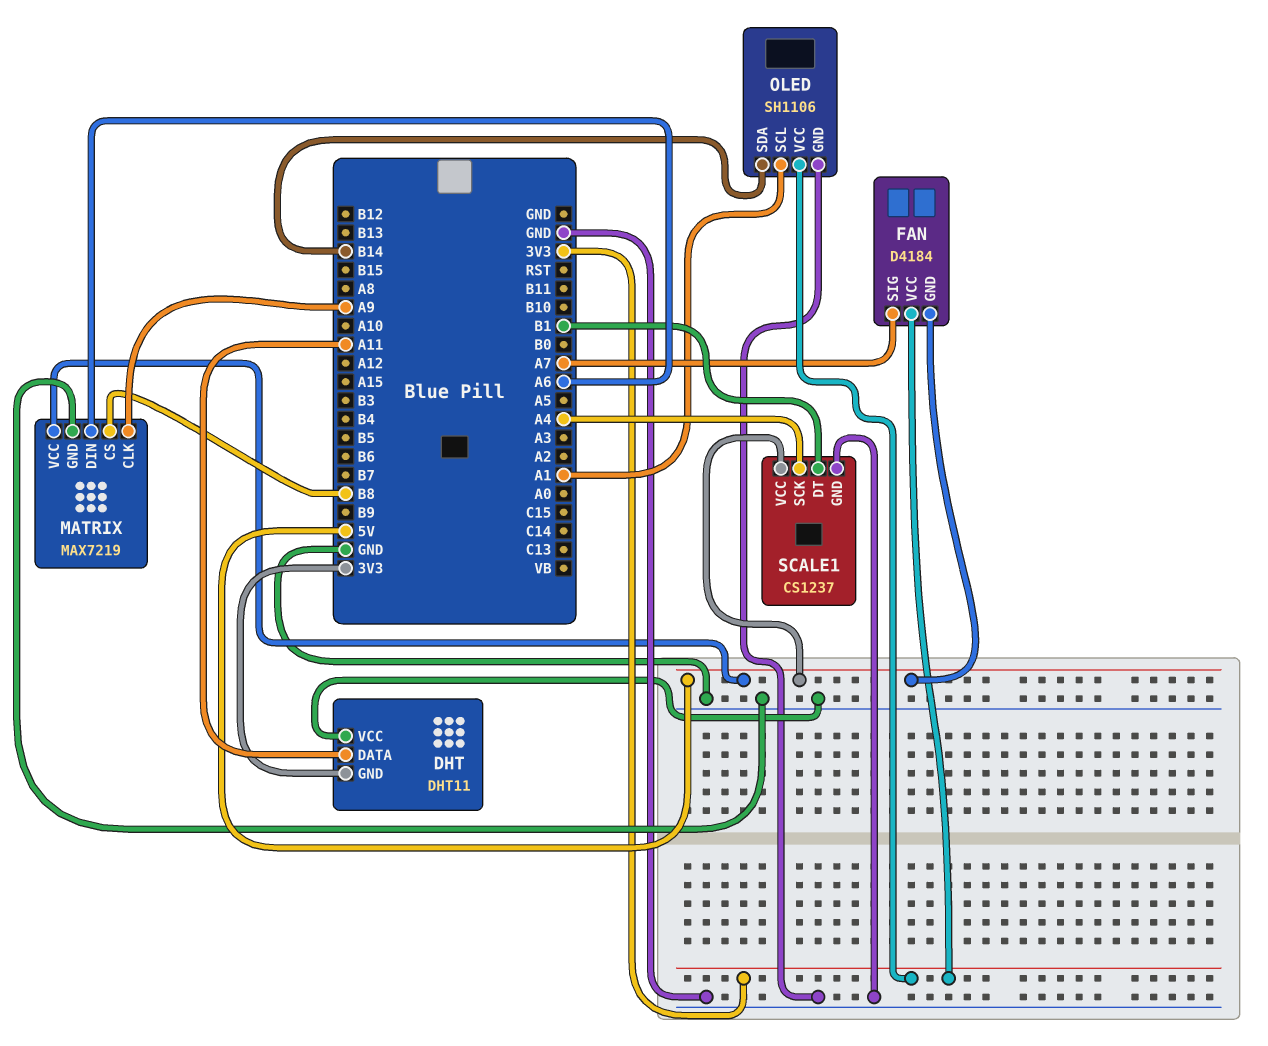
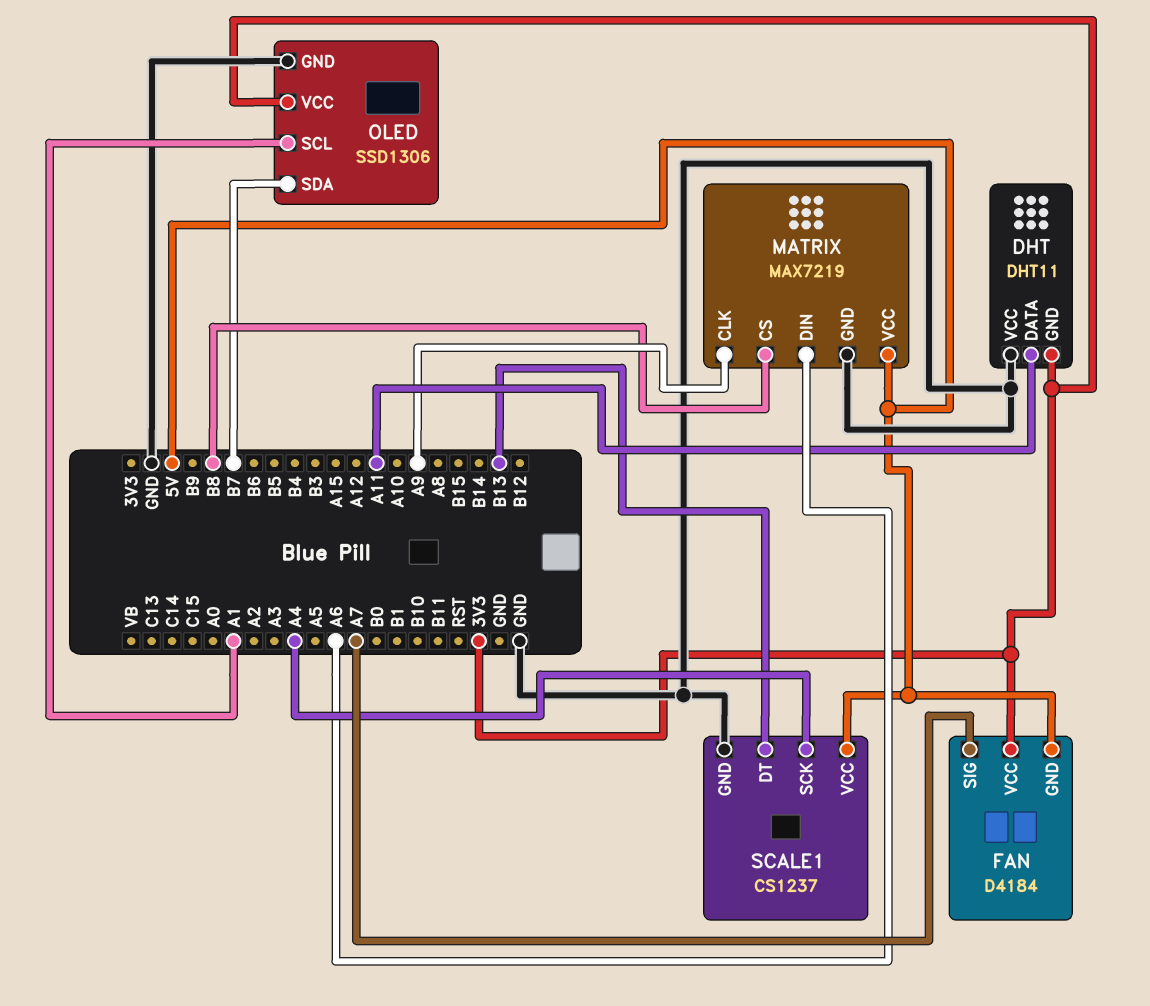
OLED: SH1106 -> SSD1306
OLED pin SDA: B14 -> B7
SCALE1 pin DT: B1 -> B13

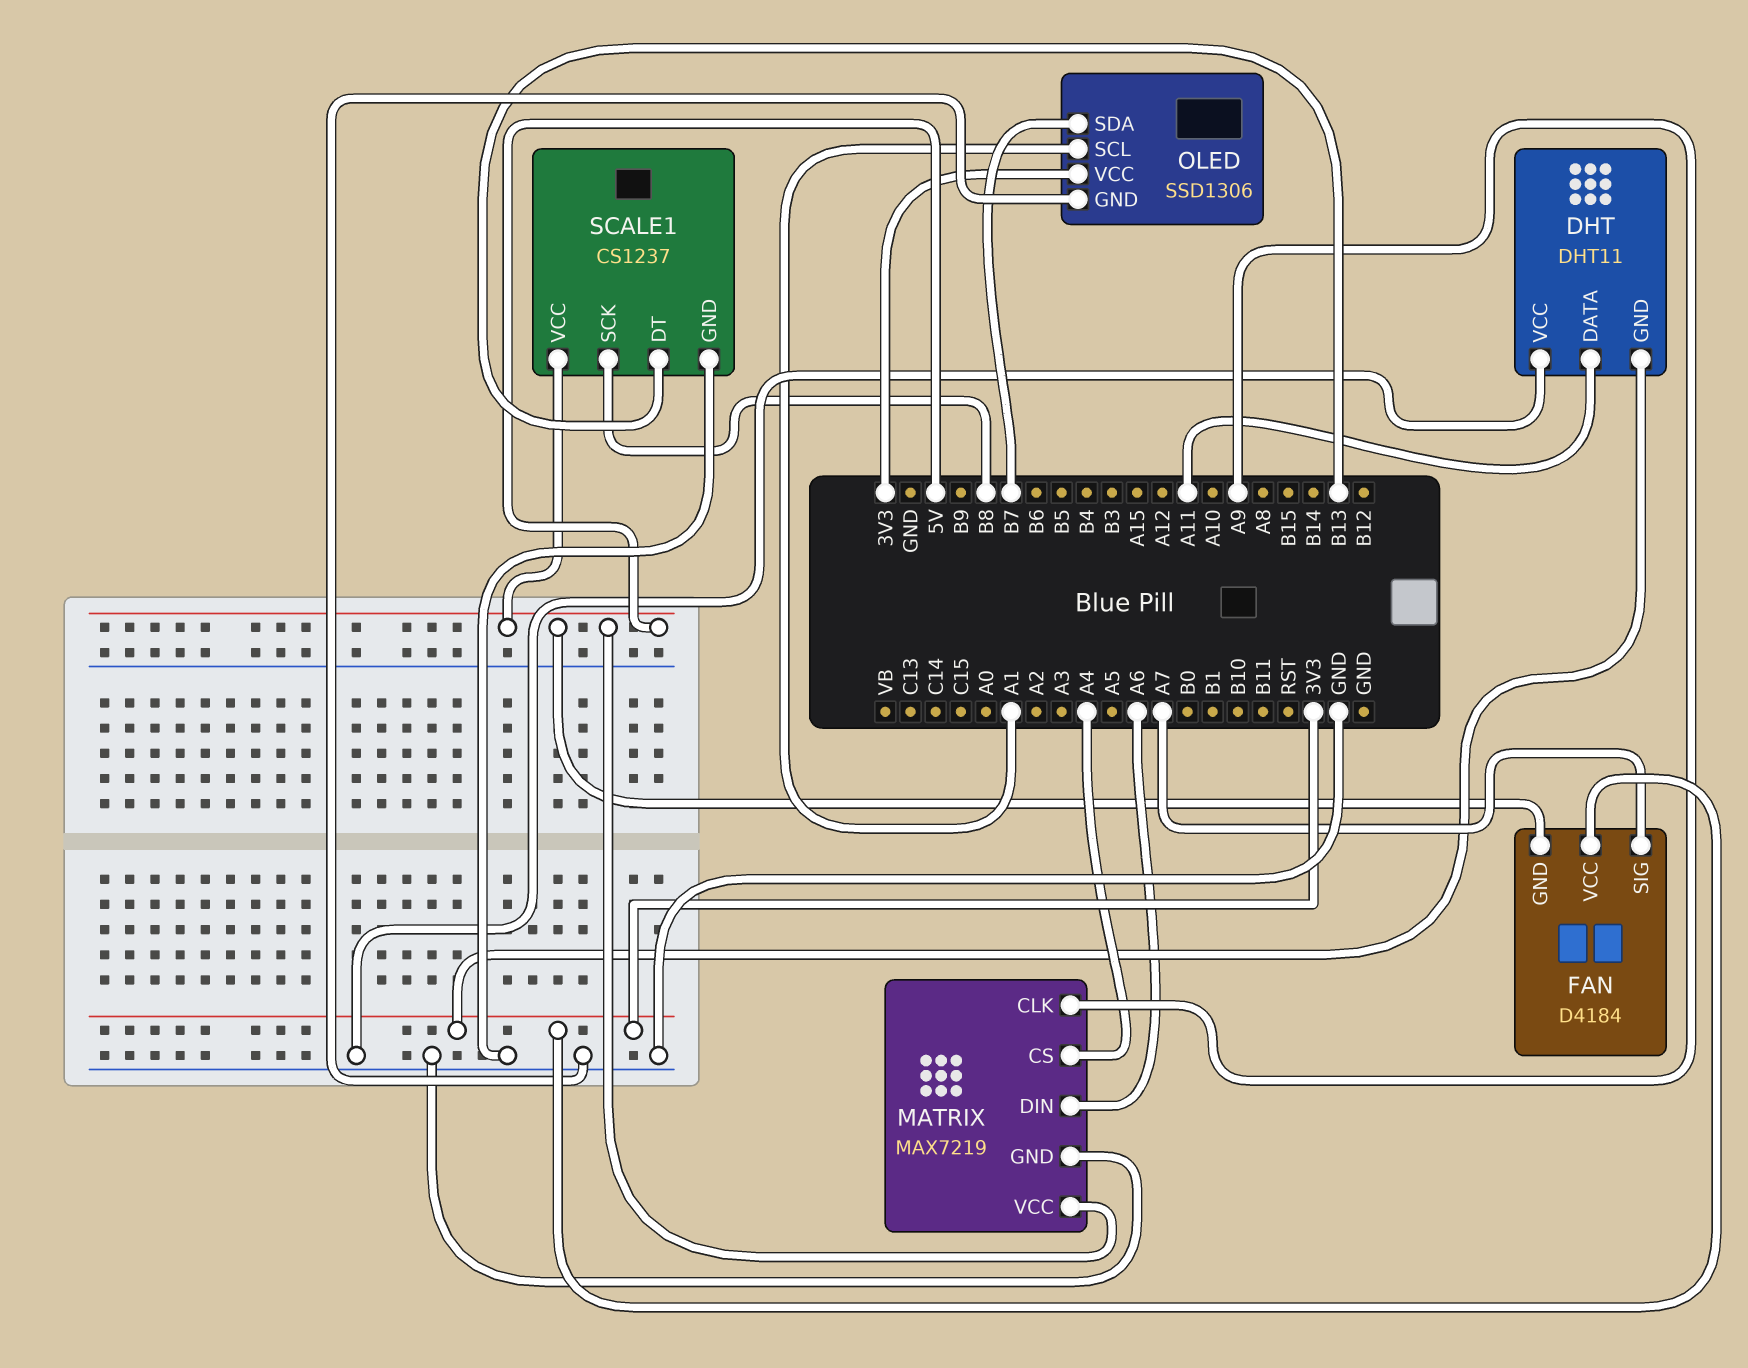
MATRIX pin CS: B8 -> A4
SCALE1 pin SCK: A4 -> B8

